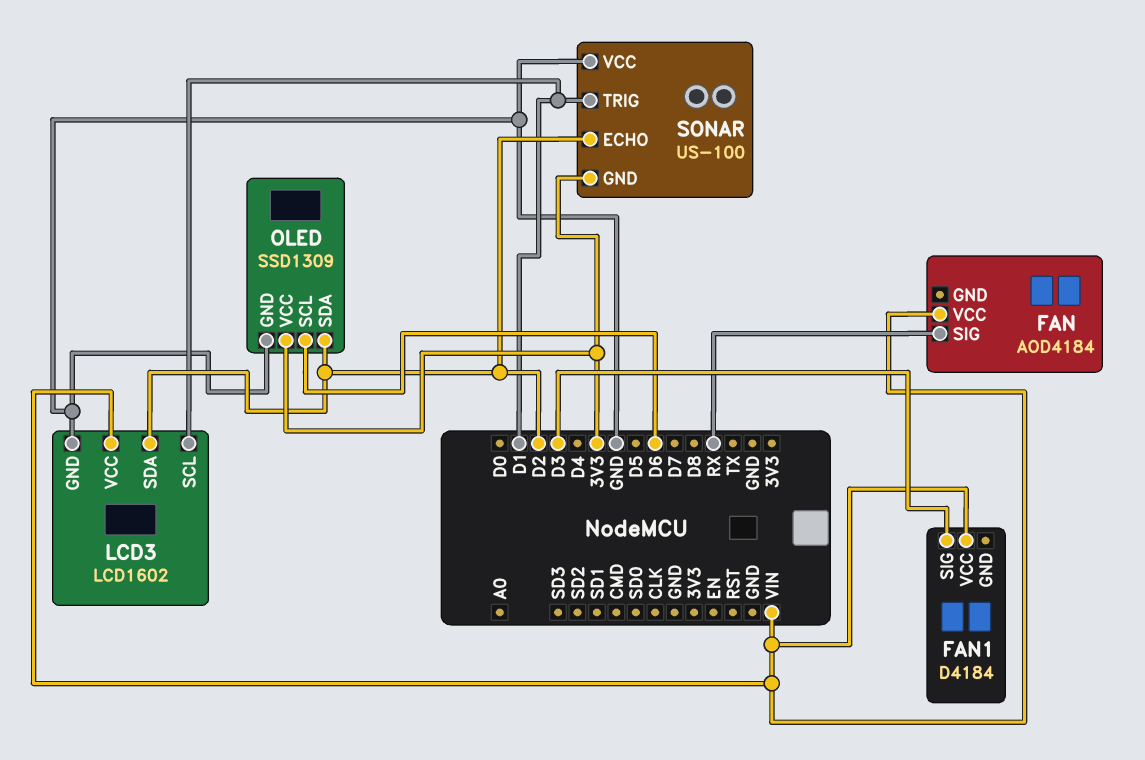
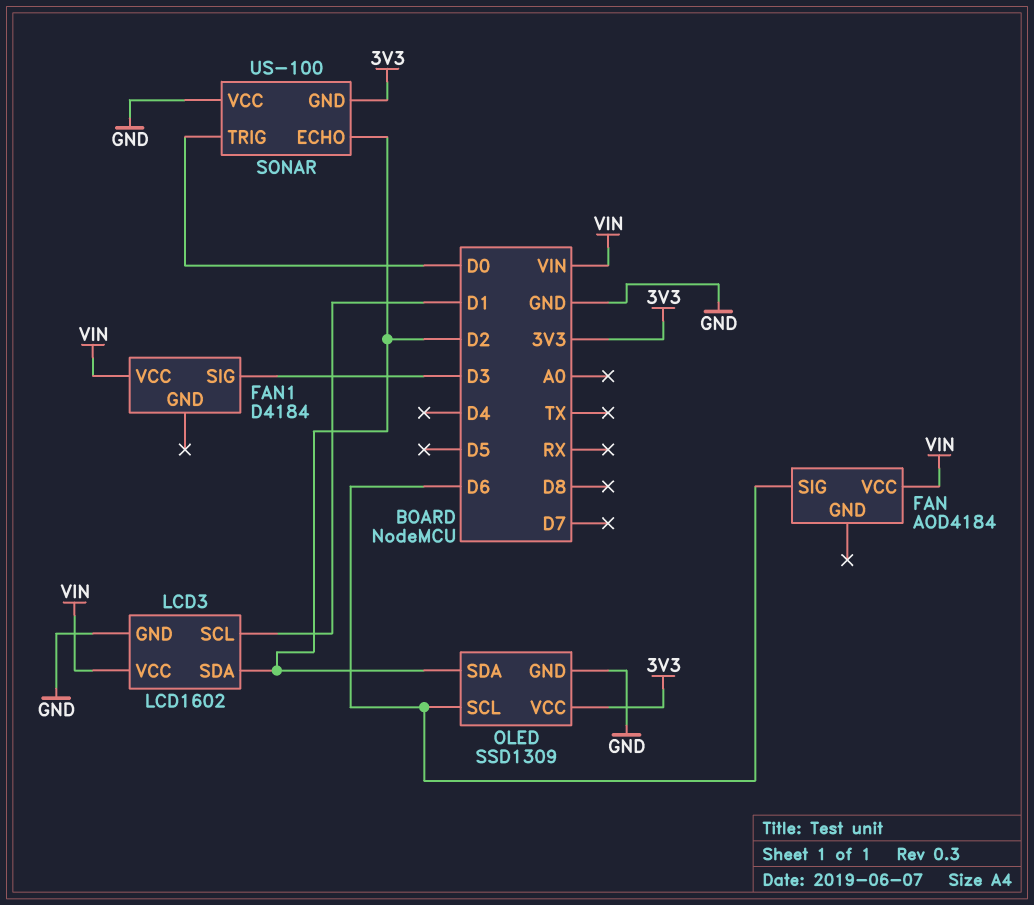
FAN pin SIG: RX -> D6
SONAR pin TRIG: D1 -> D0

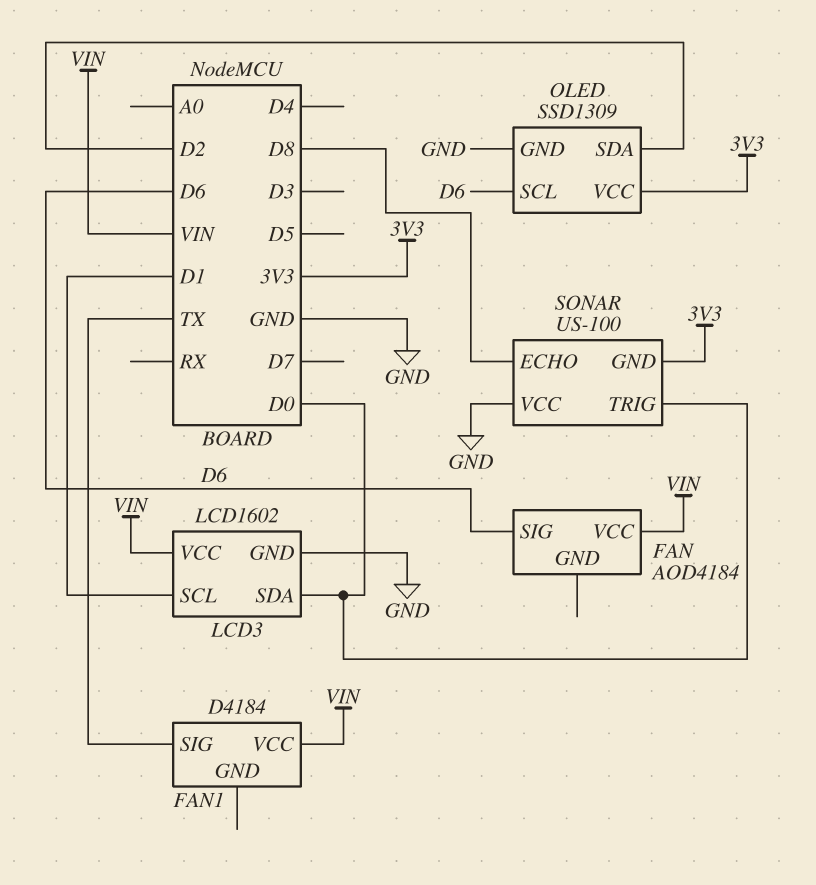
FAN1 pin SIG: D3 -> TX
LCD3 pin SDA: D2 -> D0
SONAR pin ECHO: D2 -> D8

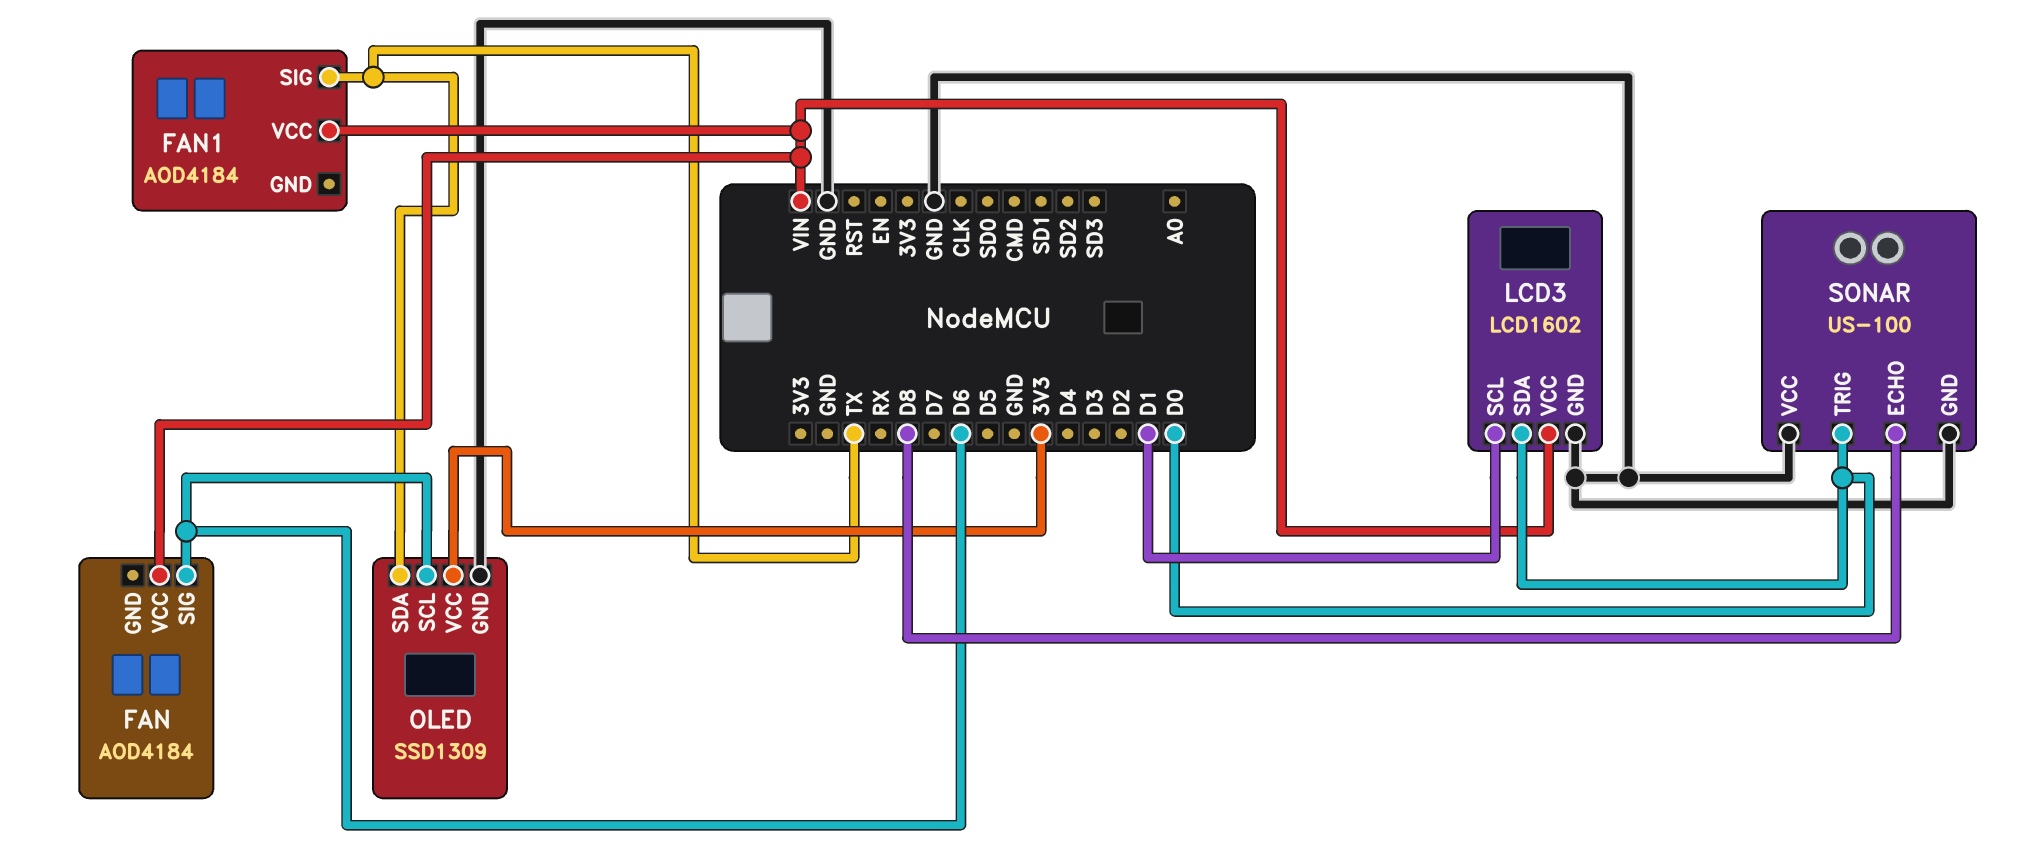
FAN1: D4184 -> AOD4184
OLED pin SDA: D2 -> TX
SONAR pin GND: 3V3 -> GND

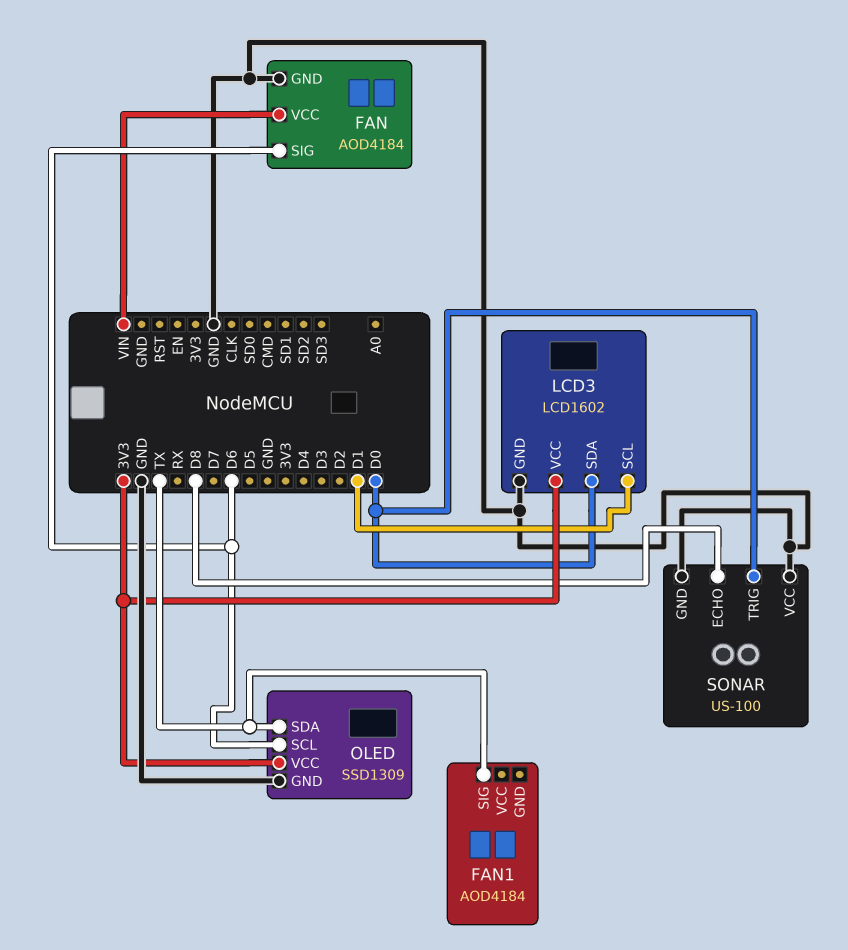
FAN pin GND: none -> GND
FAN1 pin VCC: VIN -> none
LCD3 pin VCC: VIN -> 3V3

